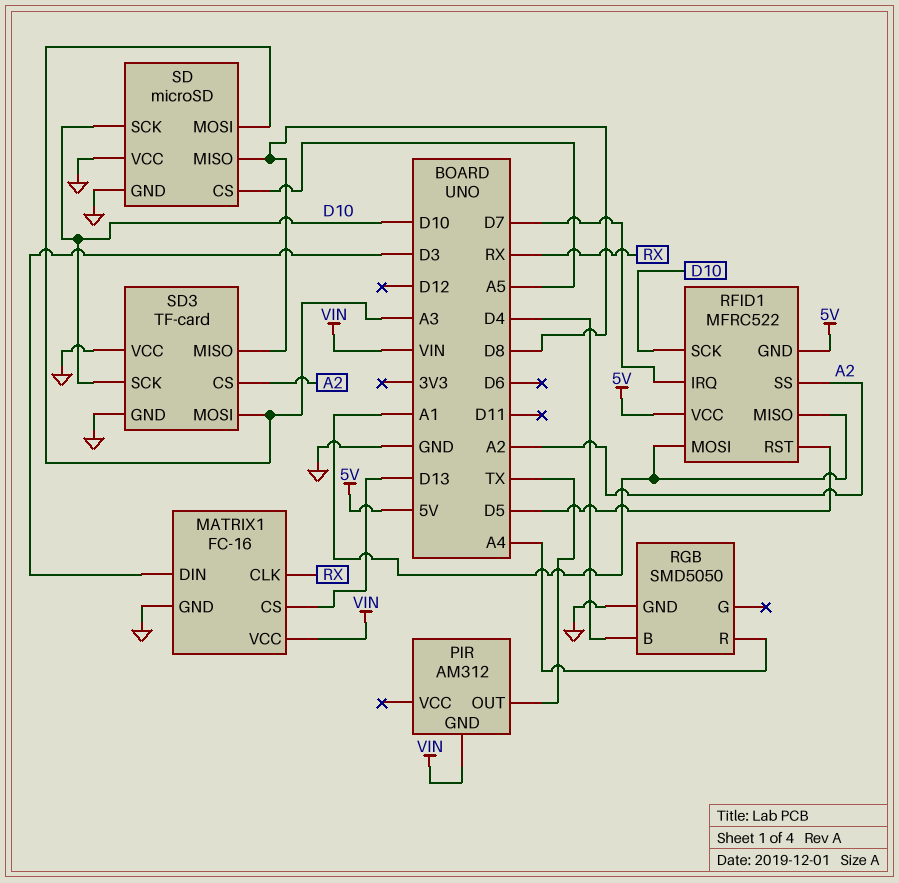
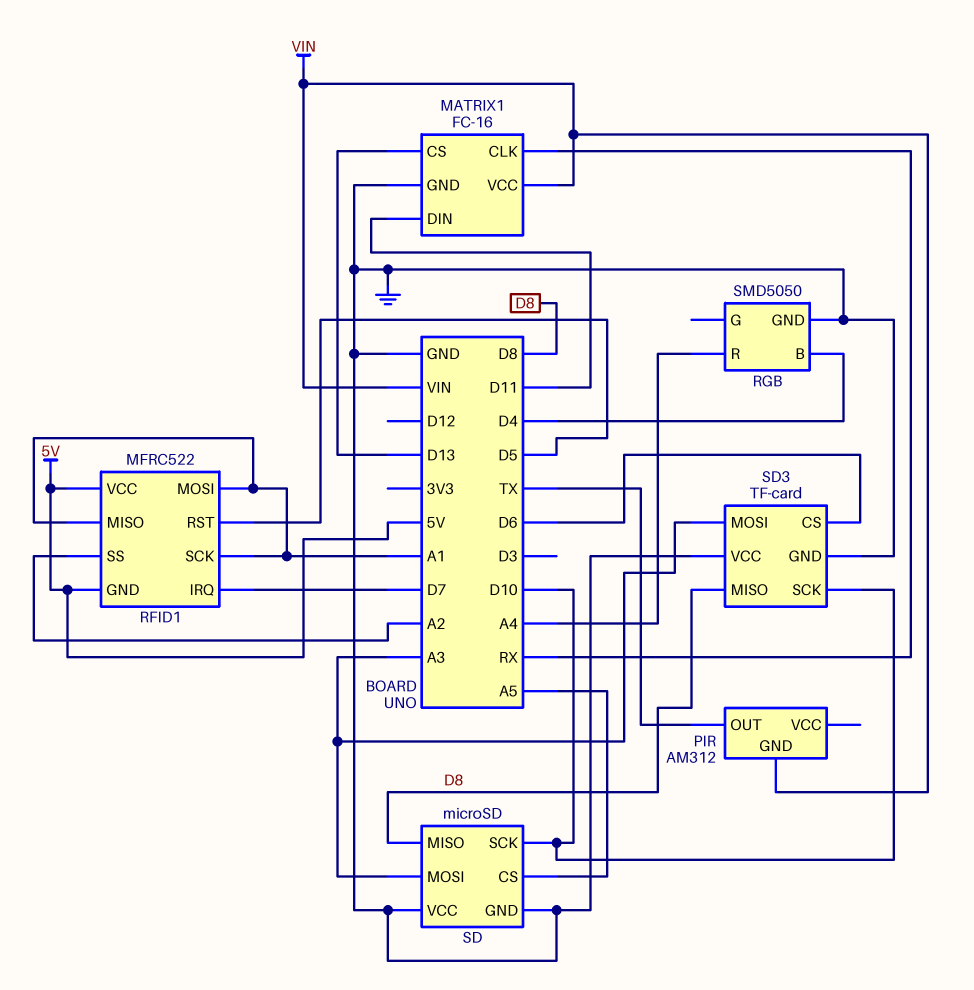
MATRIX1 pin DIN: D3 -> D11
RFID1 pin SCK: D10 -> A1
SD3 pin CS: A2 -> D6

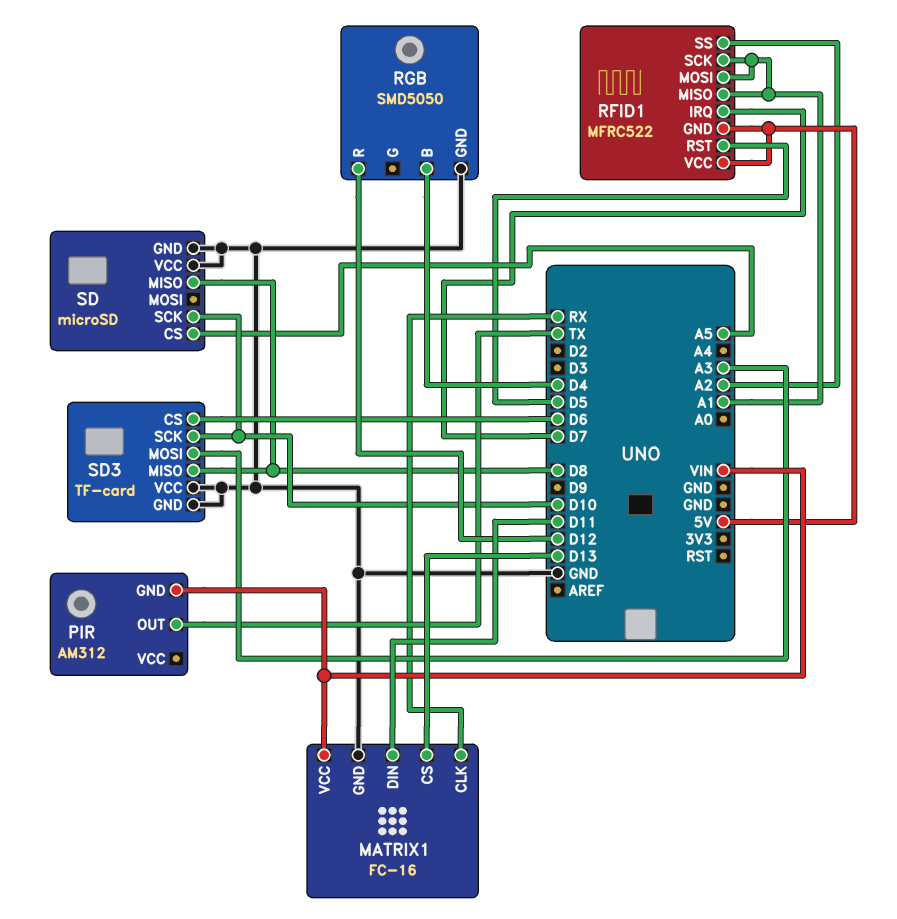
RGB pin R: A4 -> D12
SD pin MOSI: A3 -> none

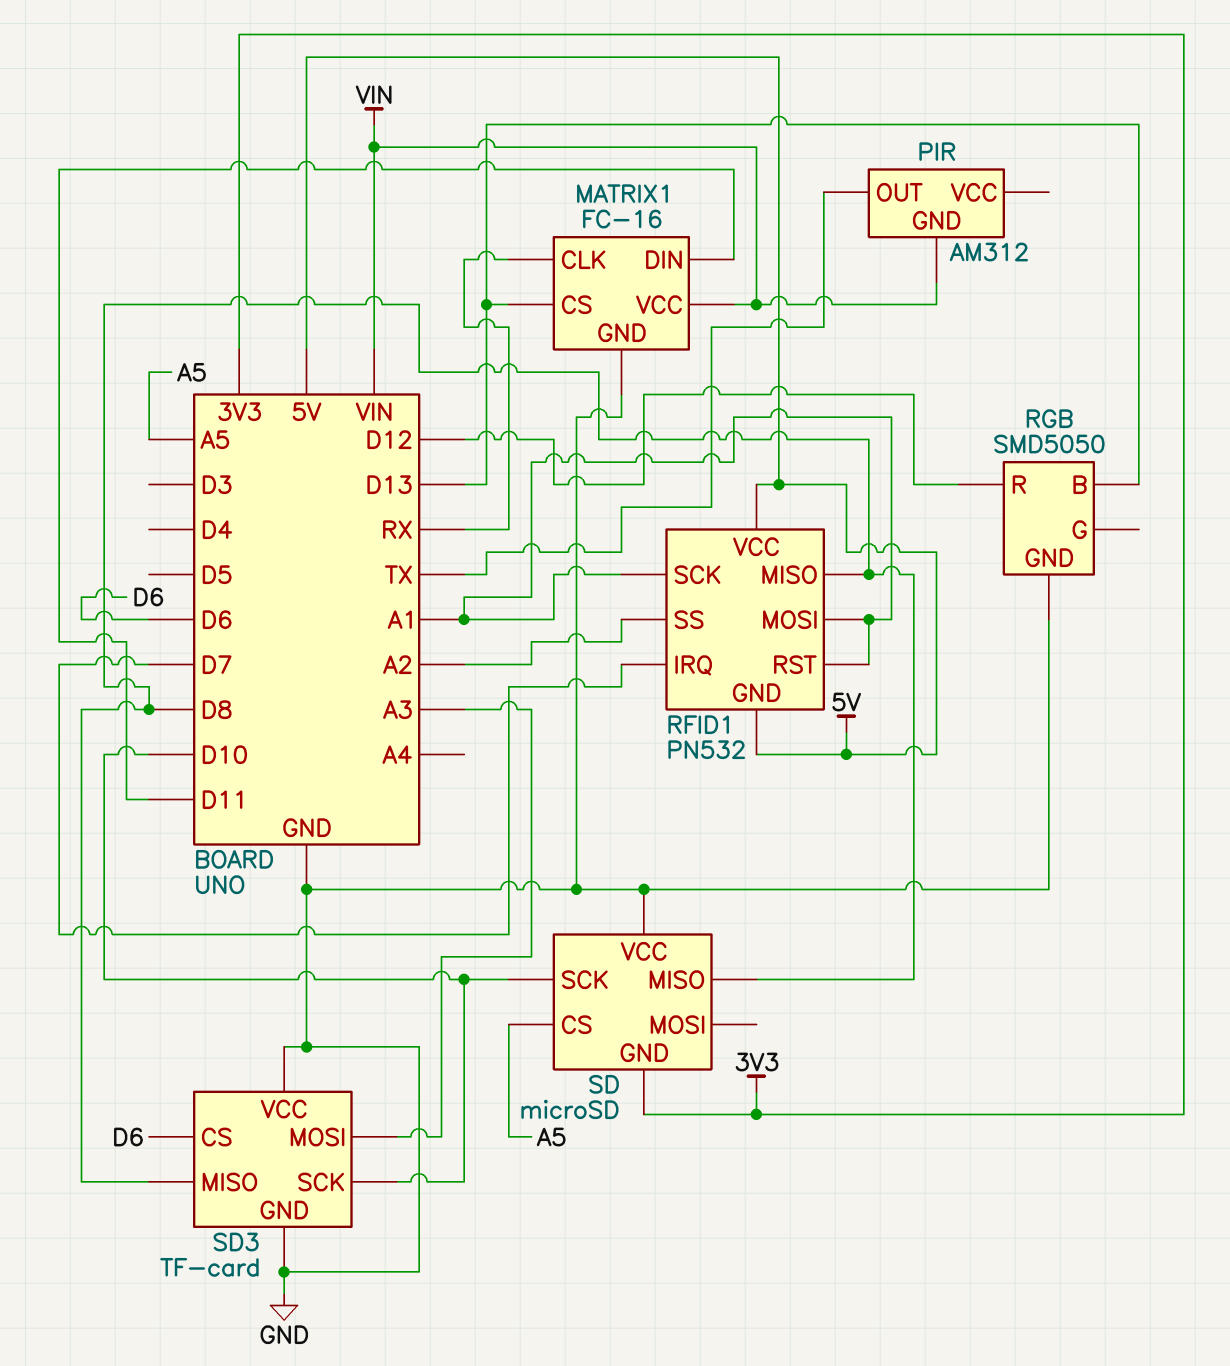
RFID1: MFRC522 -> PN532
RFID1 pin MISO: A1 -> D8
RFID1 pin RST: D5 -> A1
RGB pin B: D4 -> D13
SD pin GND: GND -> 3V3

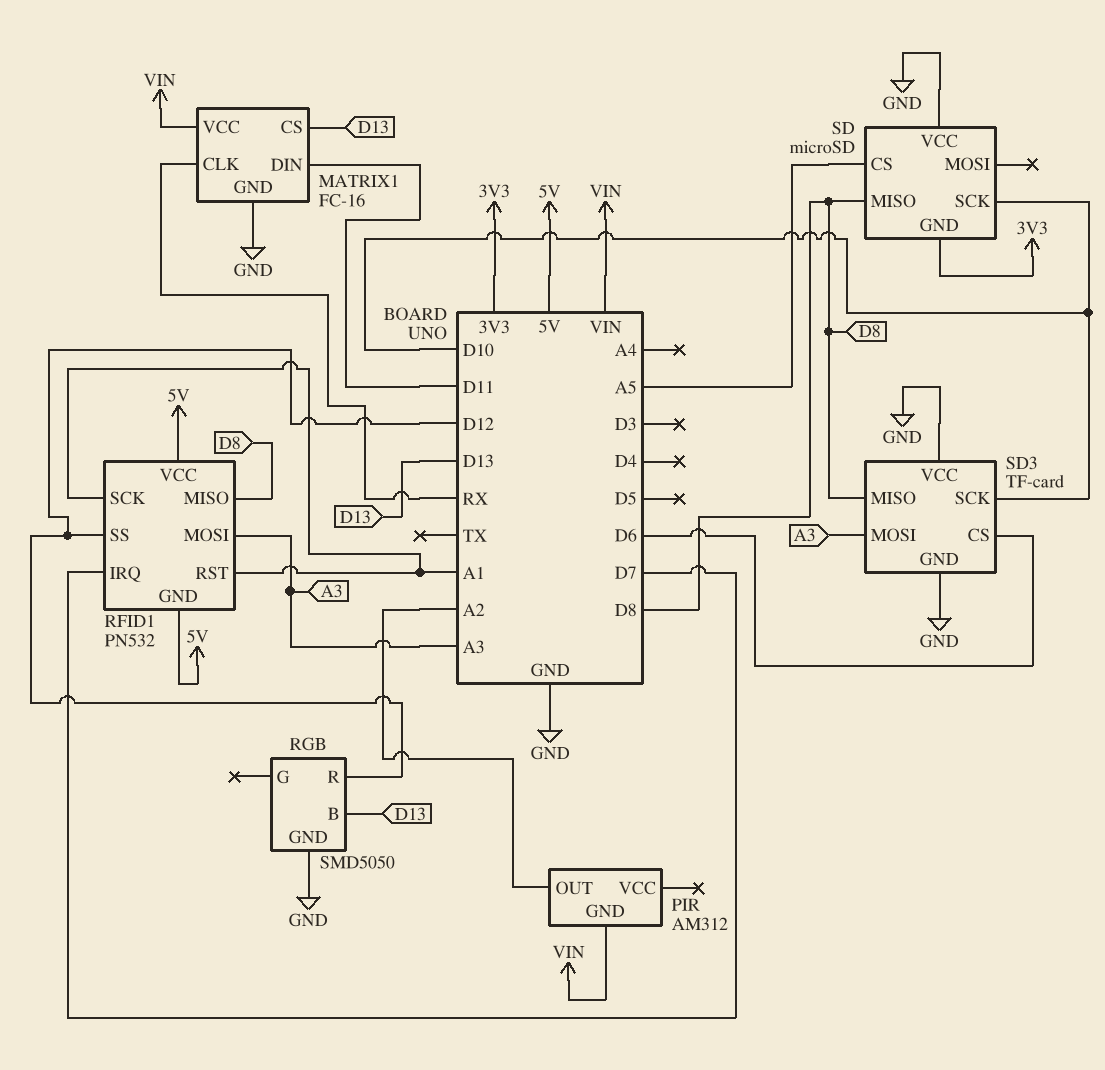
PIR pin OUT: TX -> A2
RFID1 pin MOSI: A1 -> A3
RFID1 pin SS: A2 -> D12

